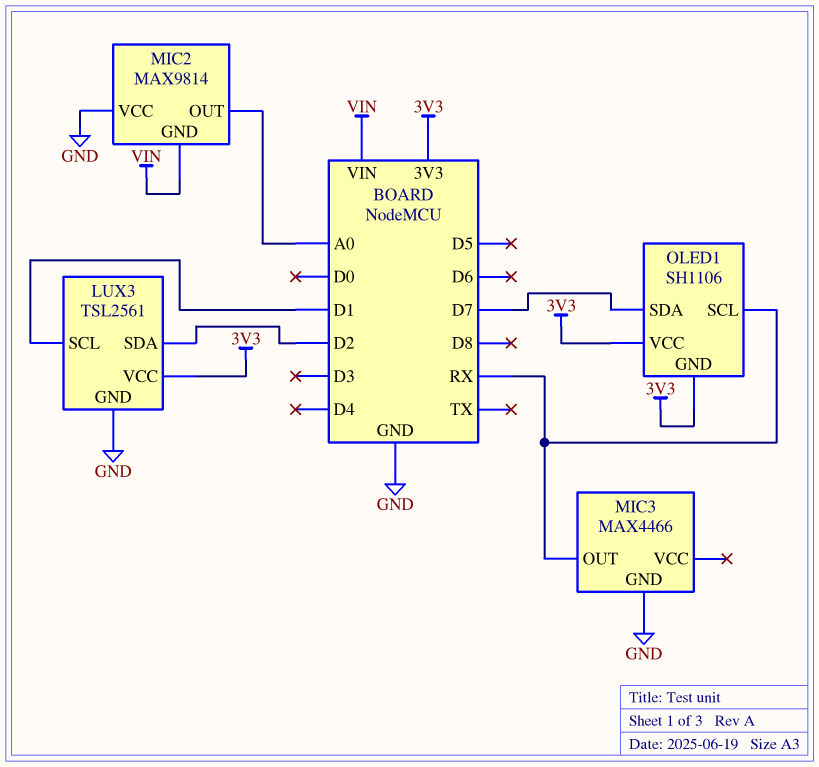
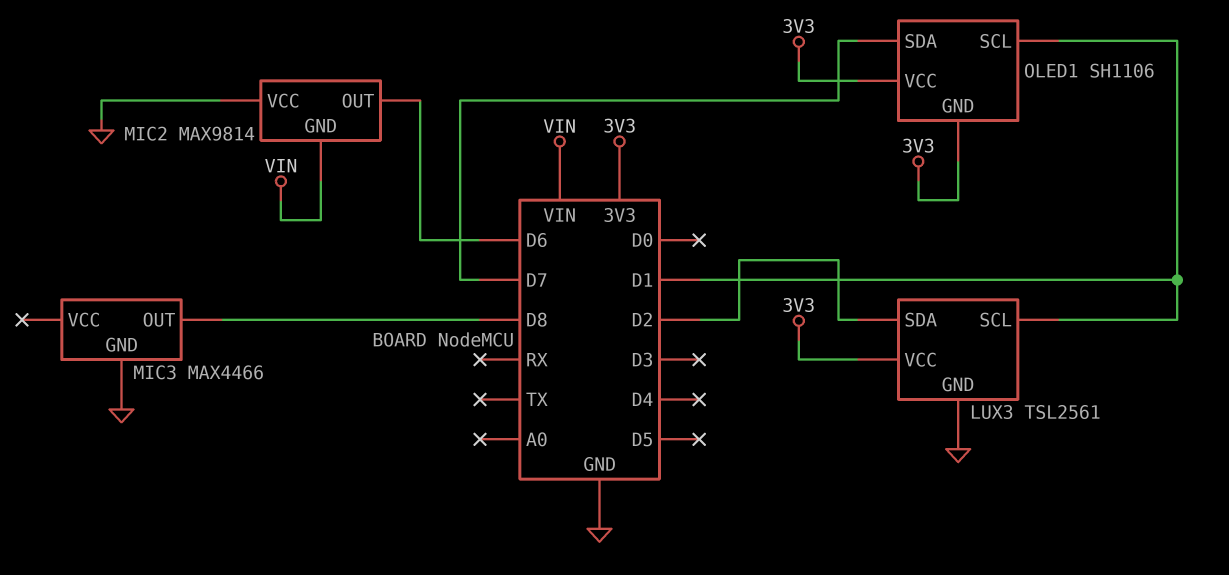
MIC2 pin OUT: A0 -> D6
MIC3 pin OUT: RX -> D8
OLED1 pin SCL: RX -> D1

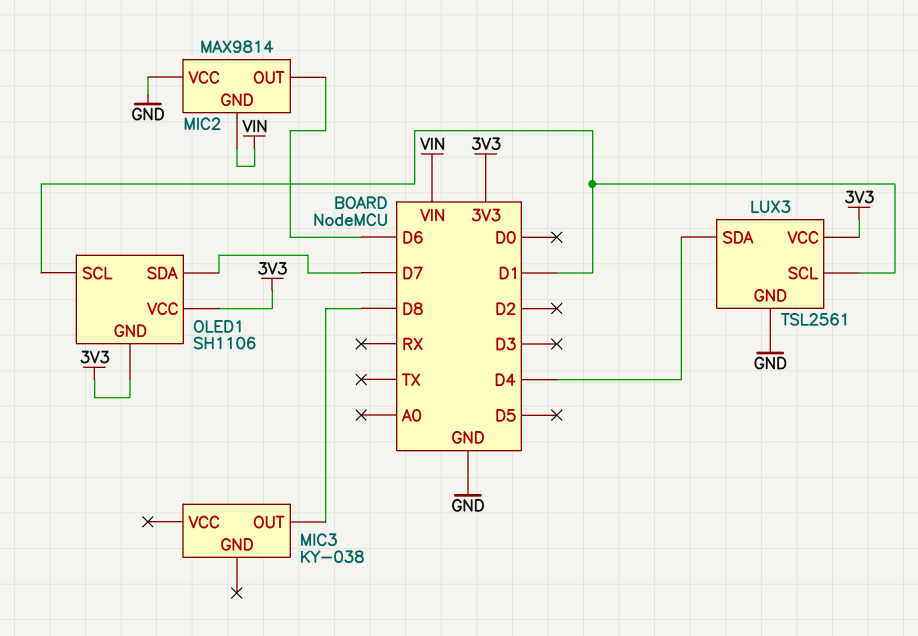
LUX3 pin SDA: D2 -> D4
MIC3: MAX4466 -> KY-038
MIC3 pin GND: GND -> none

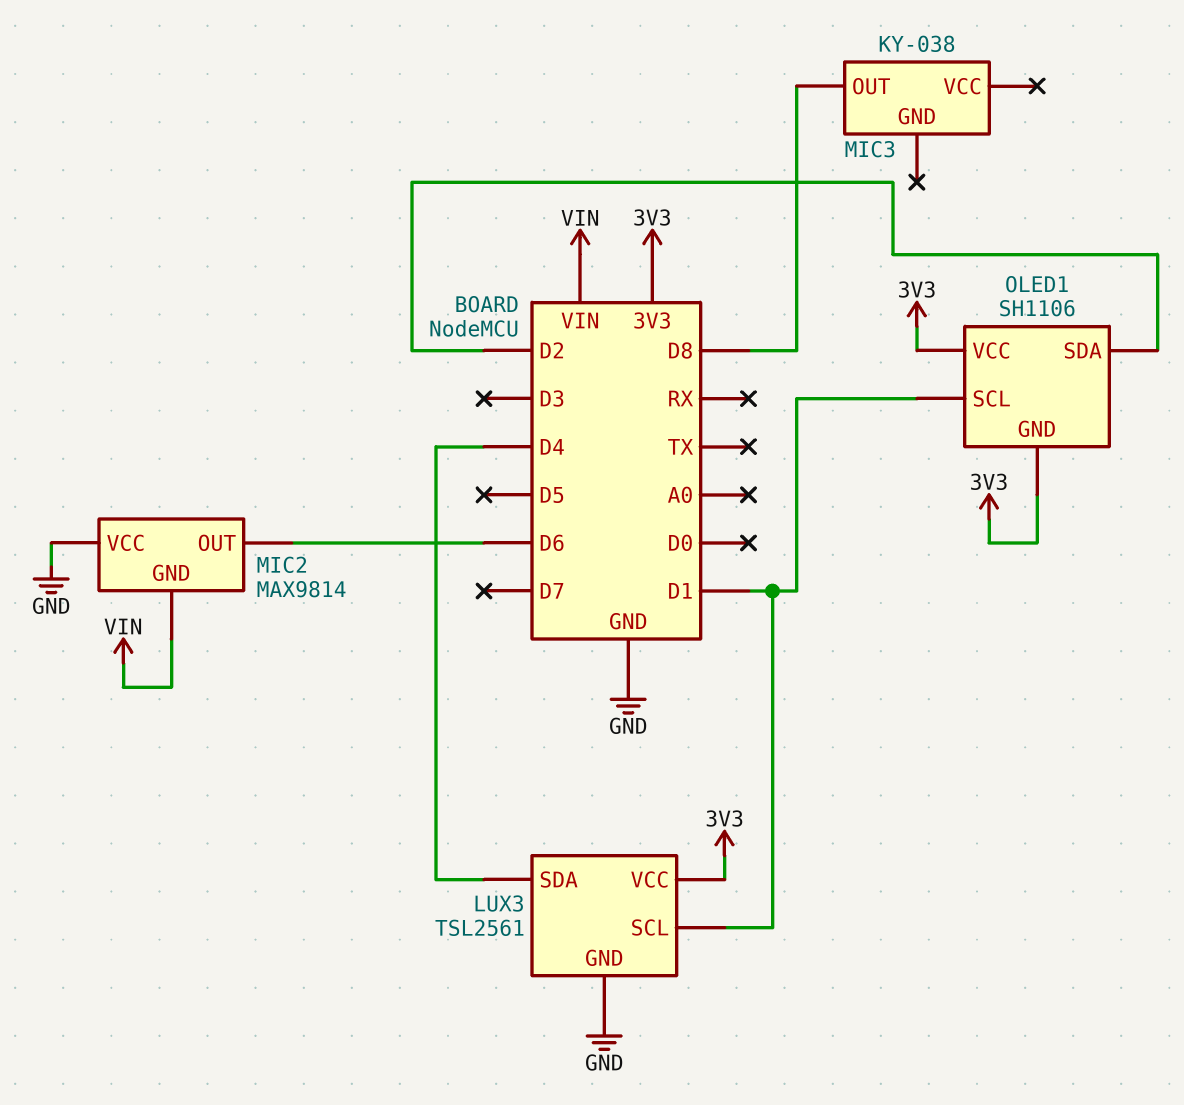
OLED1 pin SDA: D7 -> D2

